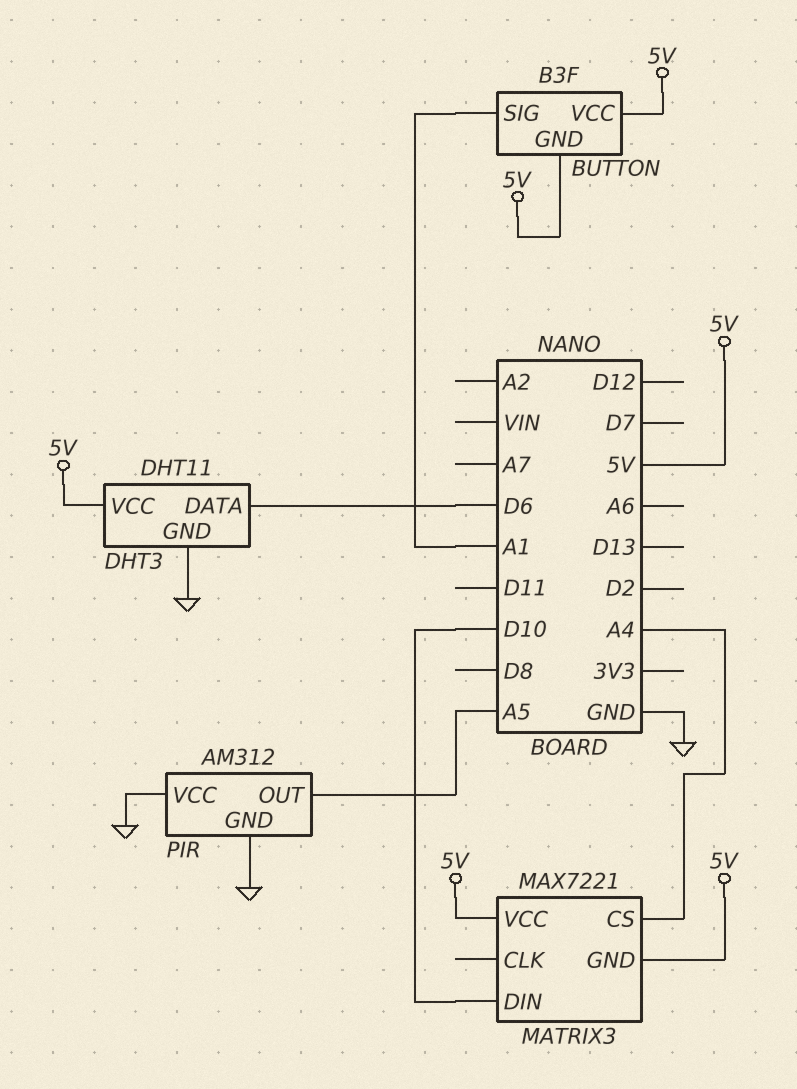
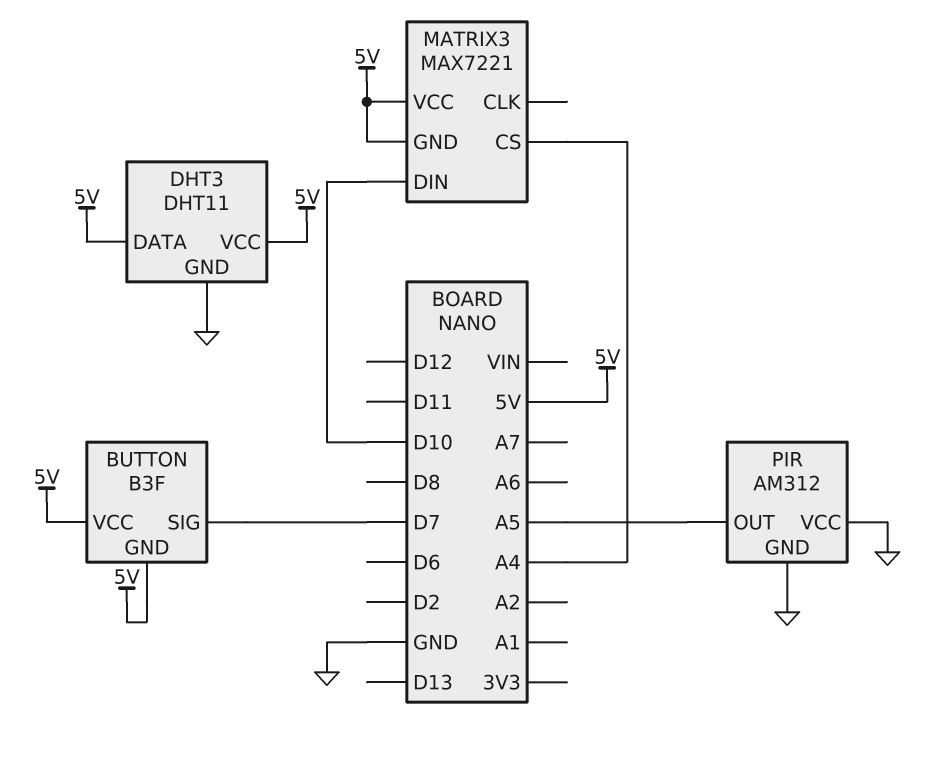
BUTTON pin SIG: A1 -> D7
DHT3 pin DATA: D6 -> 5V

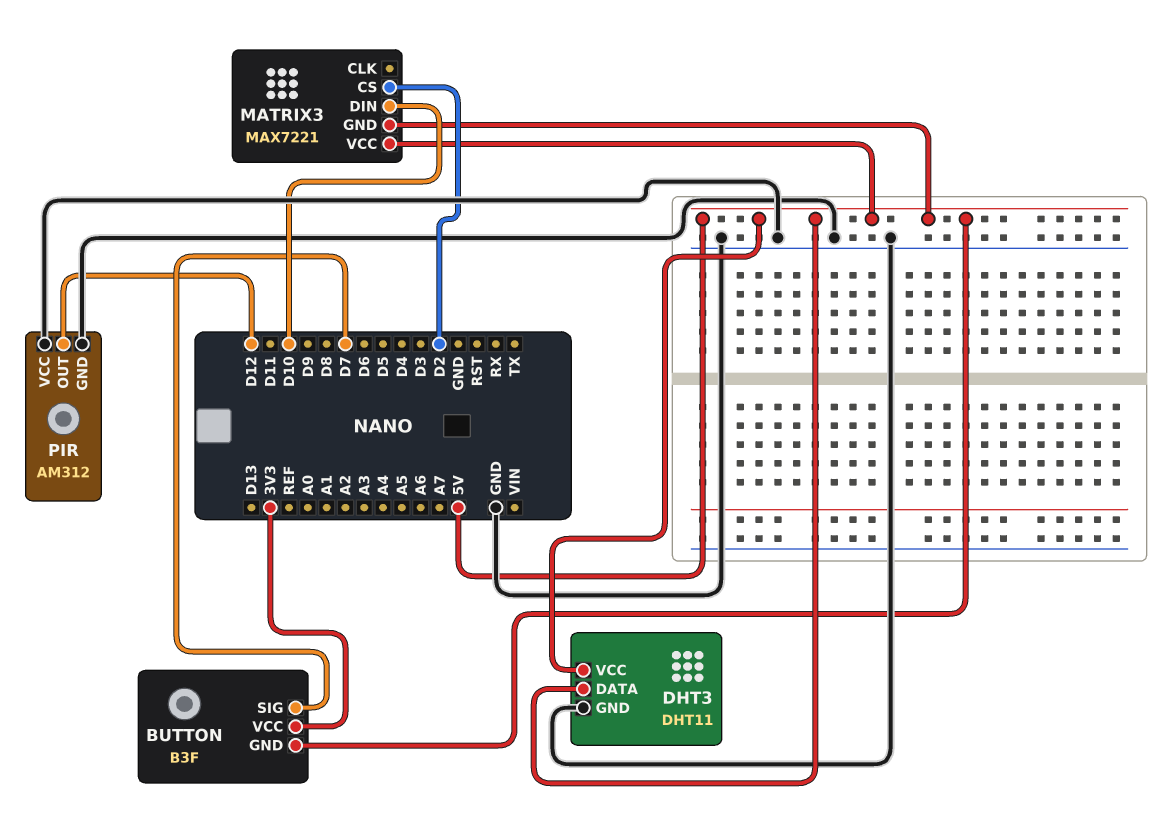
BUTTON pin VCC: 5V -> 3V3
MATRIX3 pin CS: A4 -> D2
PIR pin OUT: A5 -> D12

